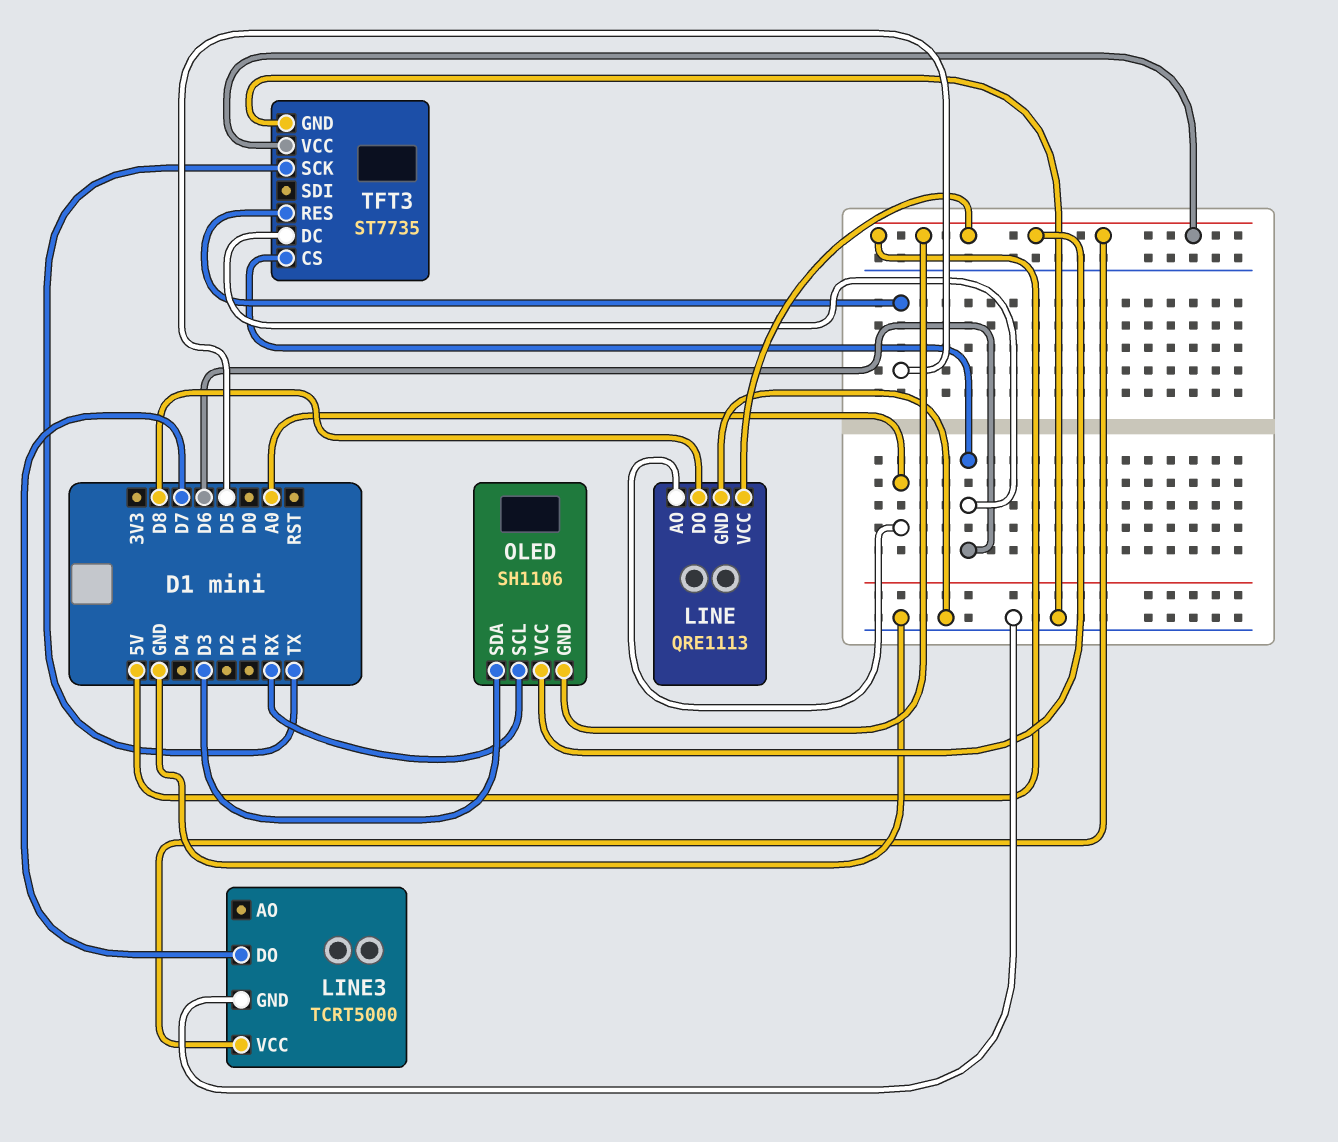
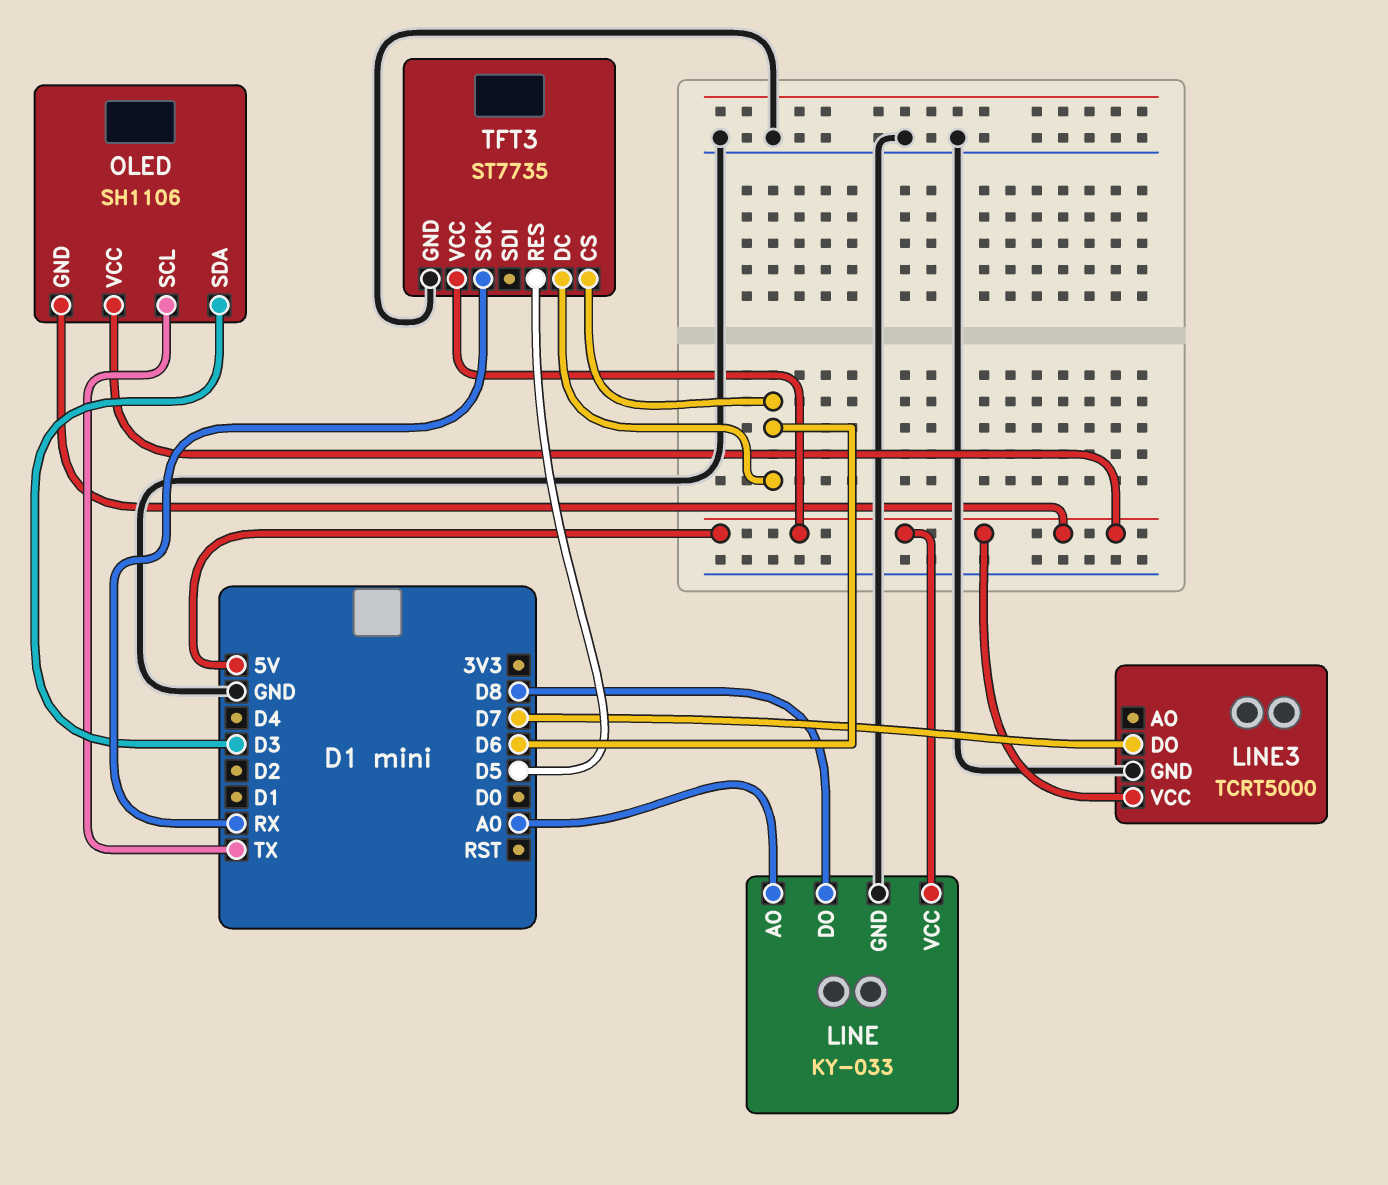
LINE: QRE1113 -> KY-033
OLED pin SCL: RX -> TX
TFT3 pin SCK: TX -> RX

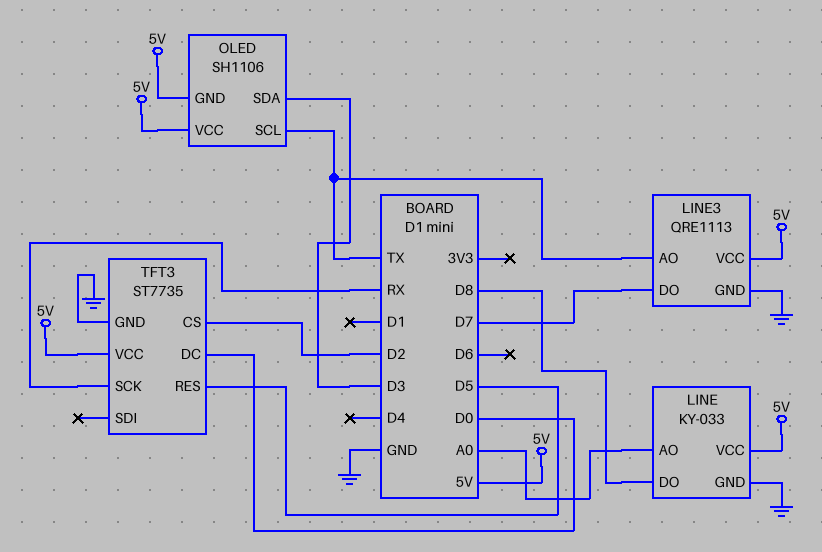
LINE3: TCRT5000 -> QRE1113
LINE3 pin AO: none -> TX
TFT3 pin CS: D6 -> D2
TFT3 pin DC: D6 -> D0

